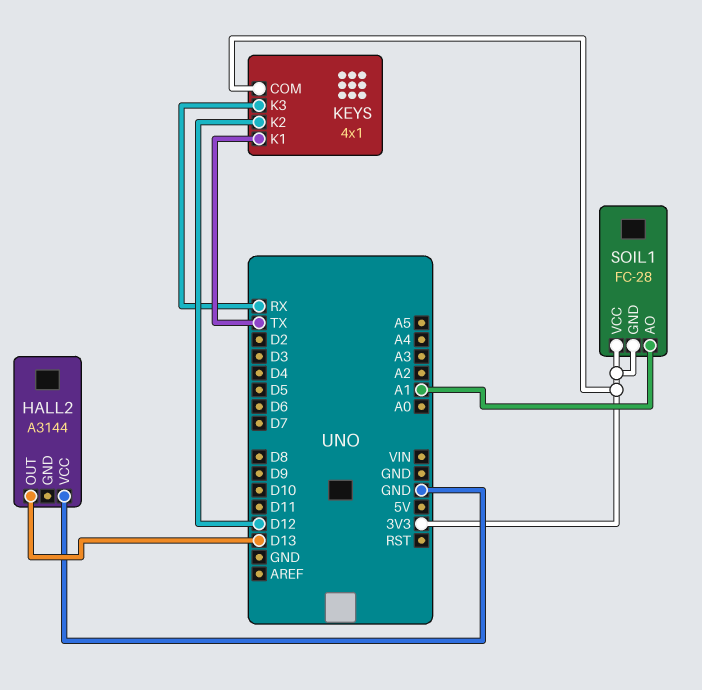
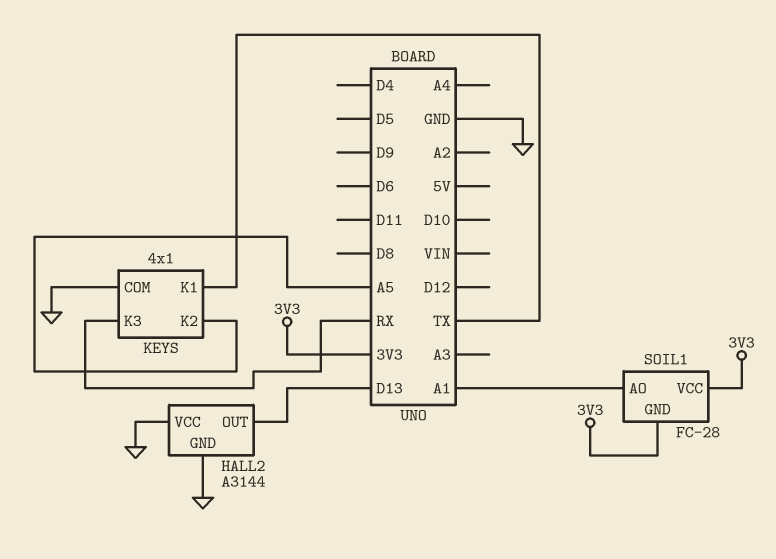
HALL2 pin GND: none -> GND
KEYS pin COM: 3V3 -> GND
KEYS pin K2: D12 -> A5

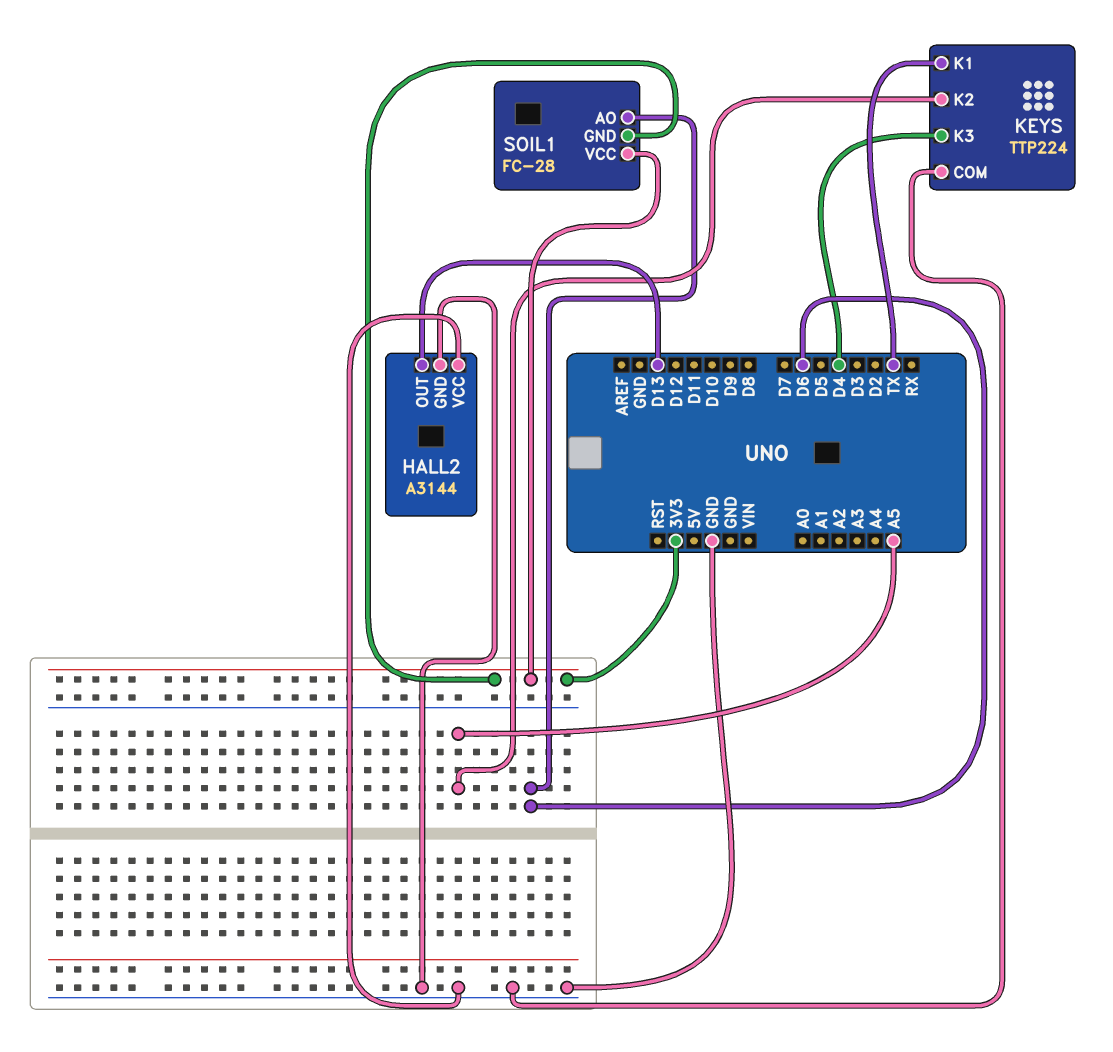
KEYS: 4x1 -> TTP224
KEYS pin K3: RX -> D4
SOIL1 pin AO: A1 -> D6

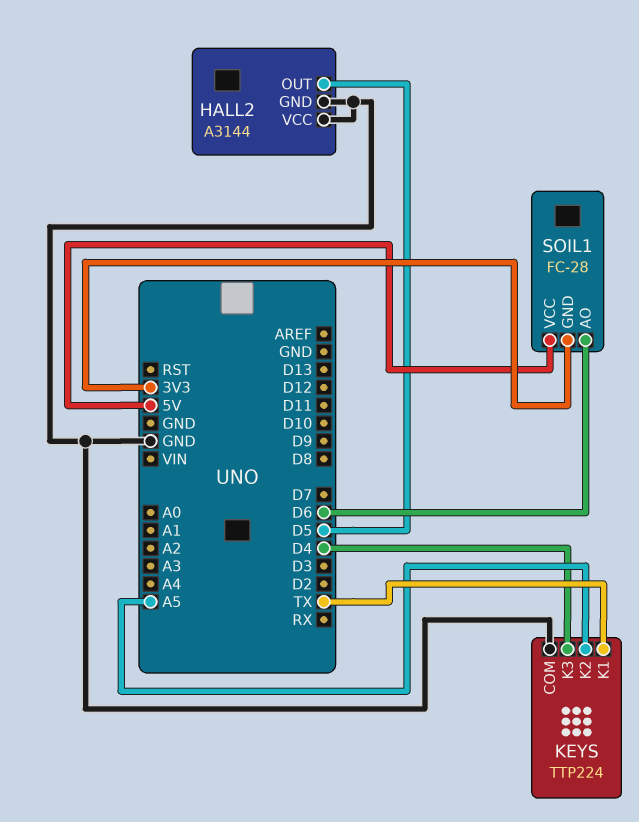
HALL2 pin OUT: D13 -> D5
SOIL1 pin VCC: 3V3 -> 5V

